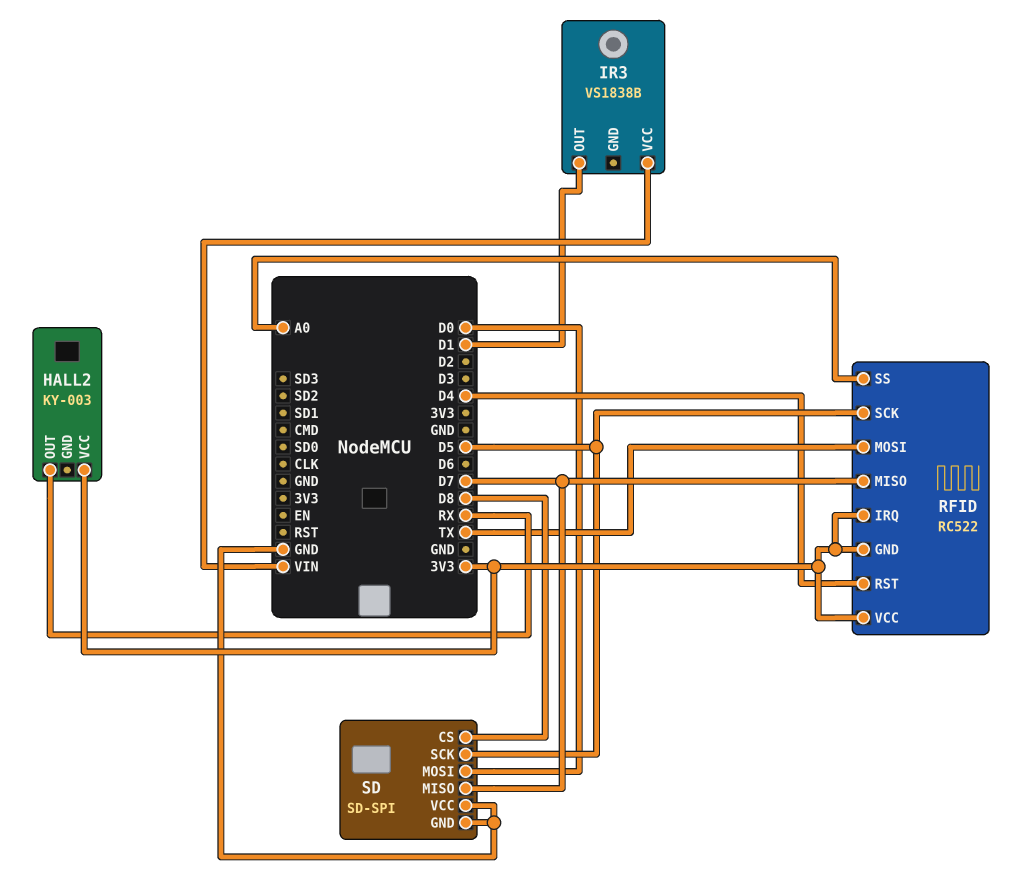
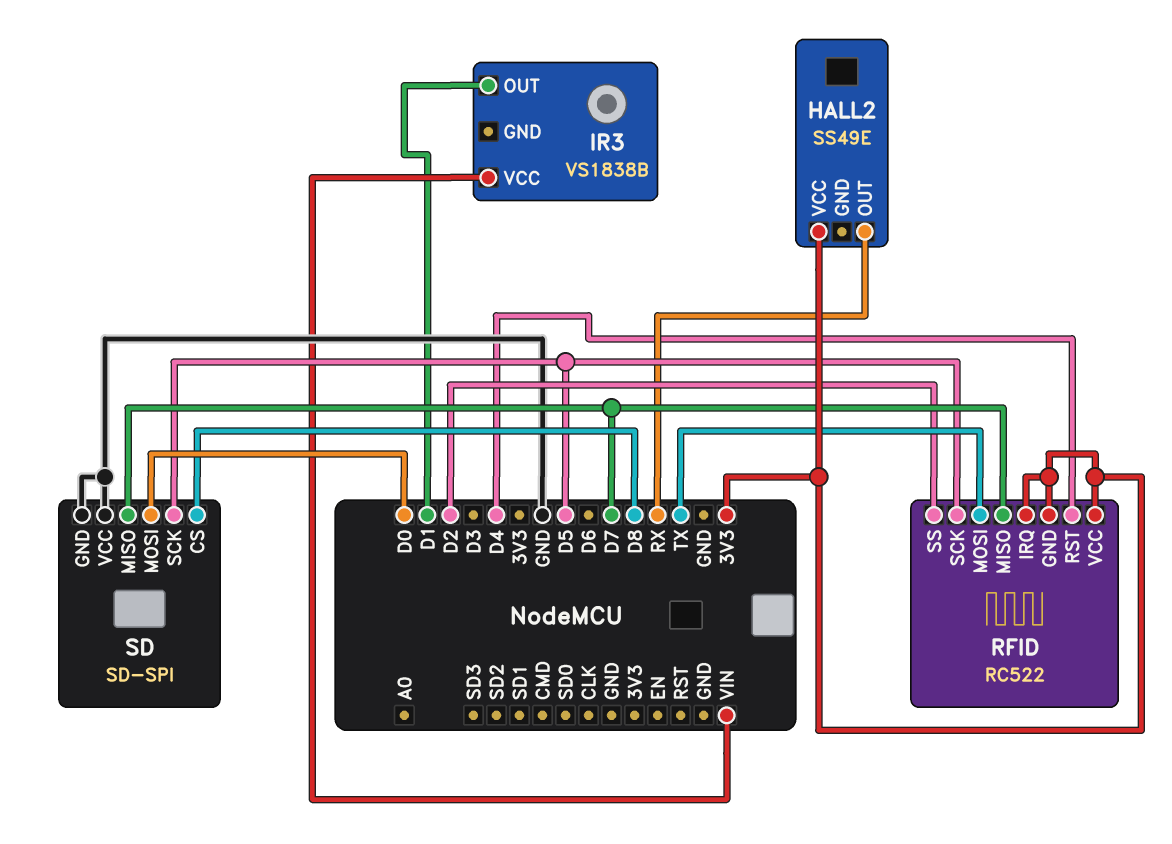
HALL2: KY-003 -> SS49E
RFID pin SS: A0 -> D2

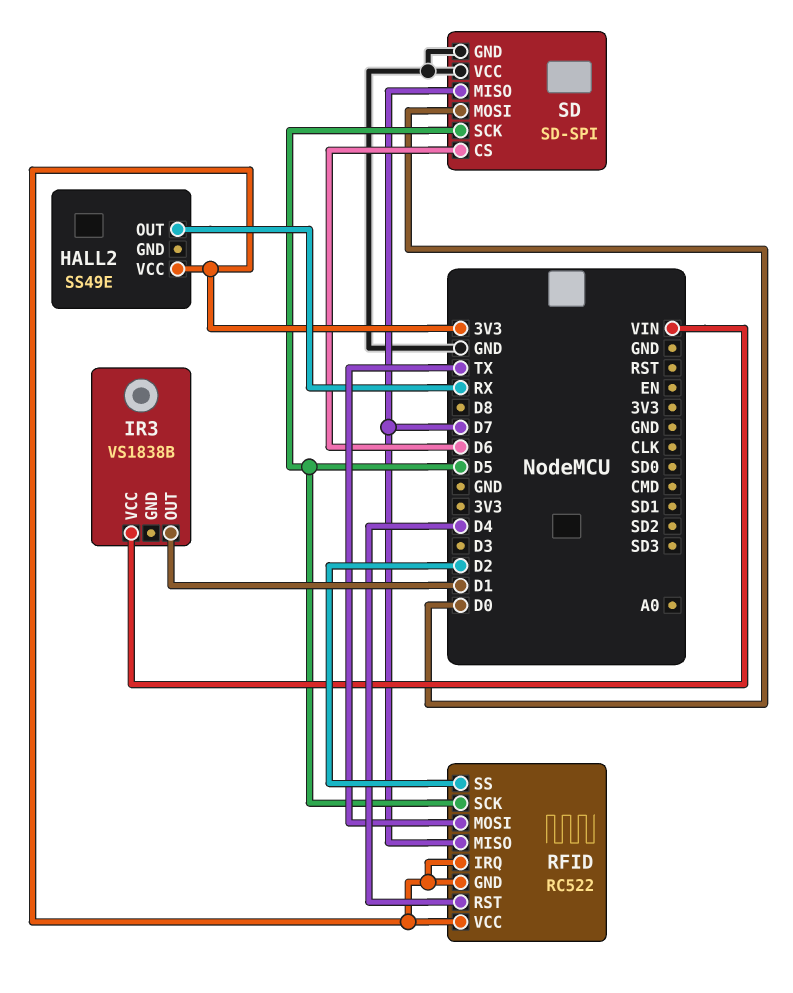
SD pin CS: D8 -> D6

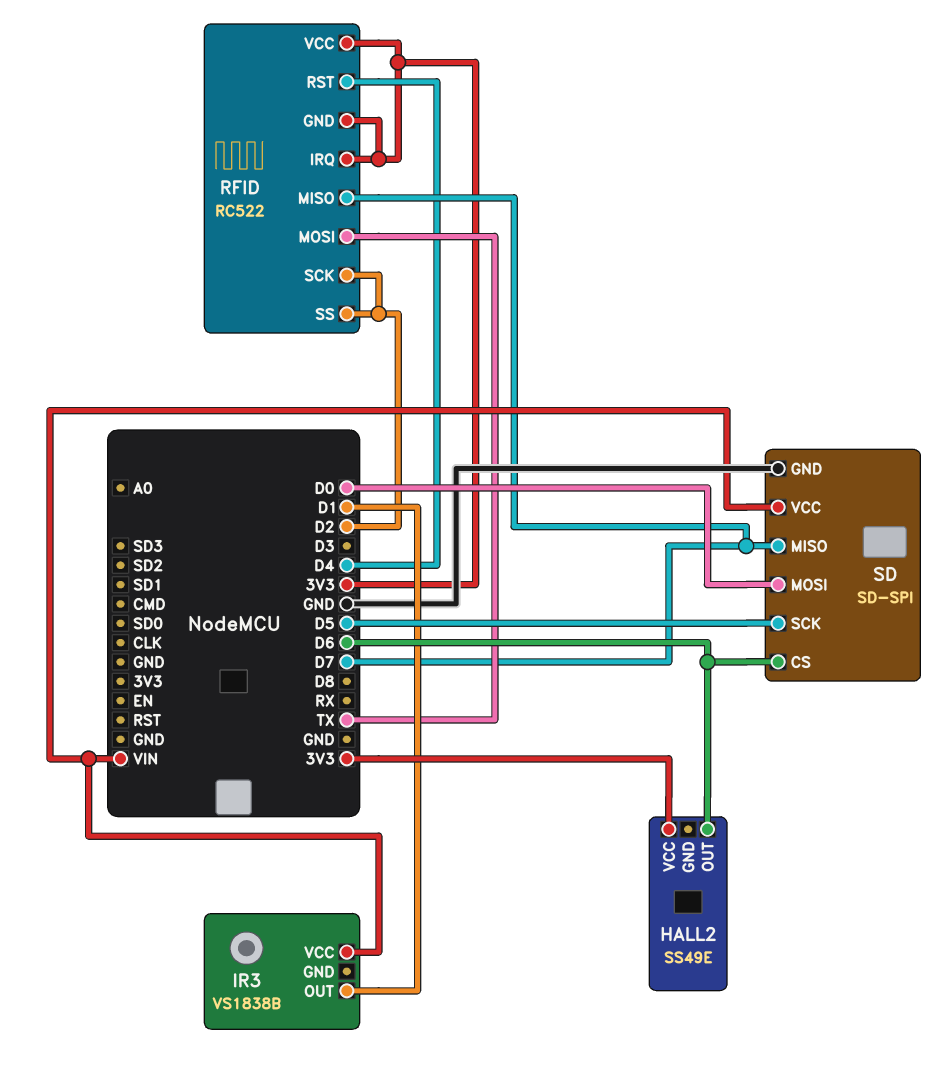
HALL2 pin OUT: RX -> D6
RFID pin SCK: D5 -> D2
SD pin VCC: GND -> VIN

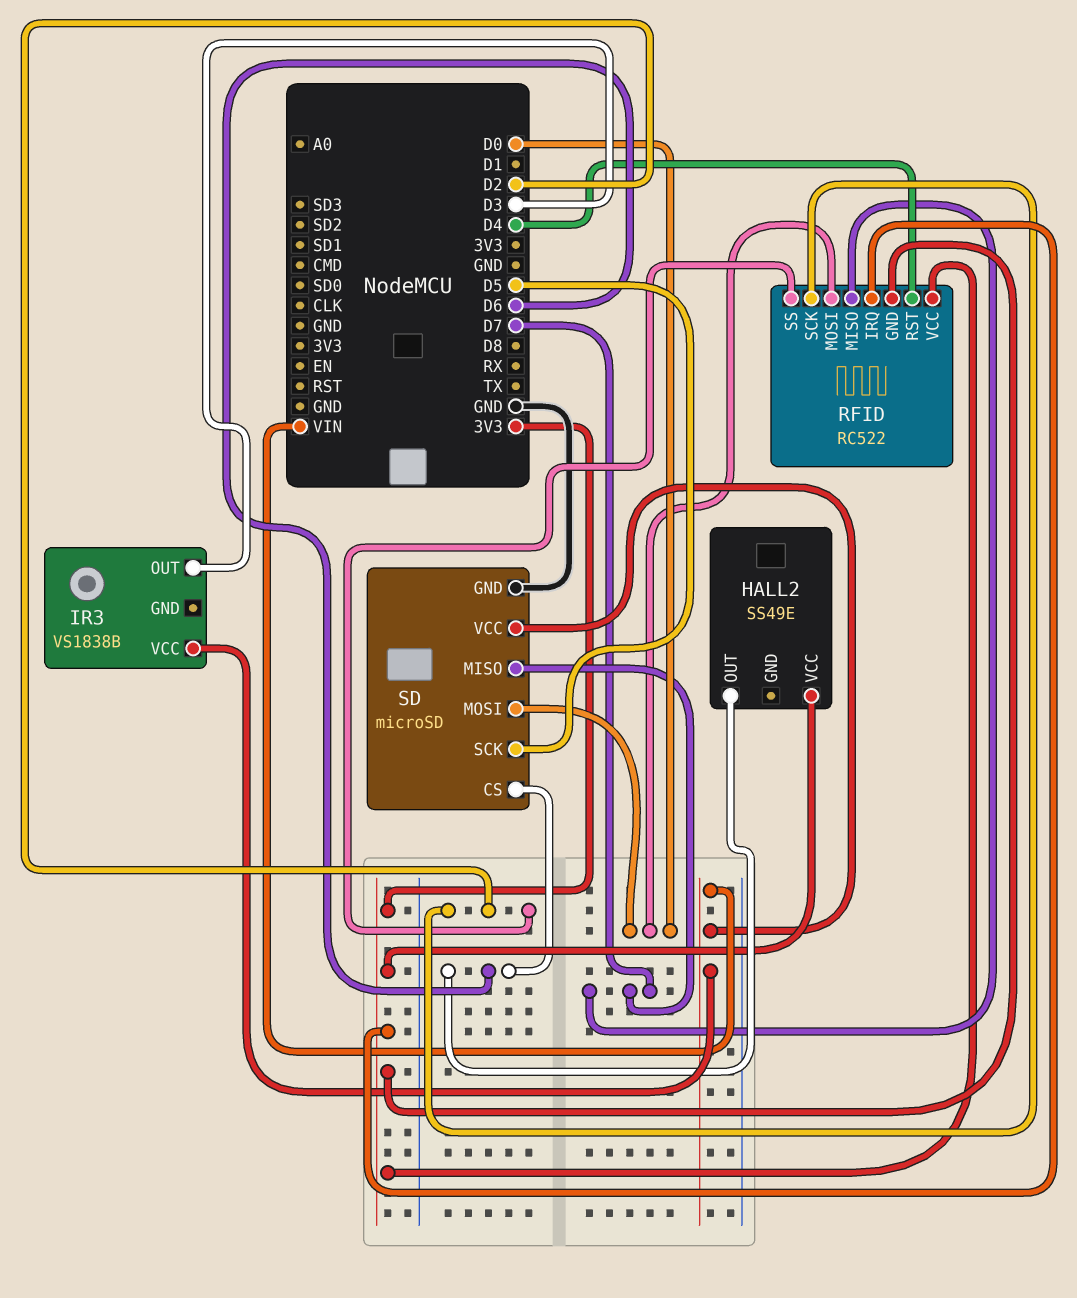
IR3 pin OUT: D1 -> D3
RFID pin MOSI: TX -> D0
SD: SD-SPI -> microSD

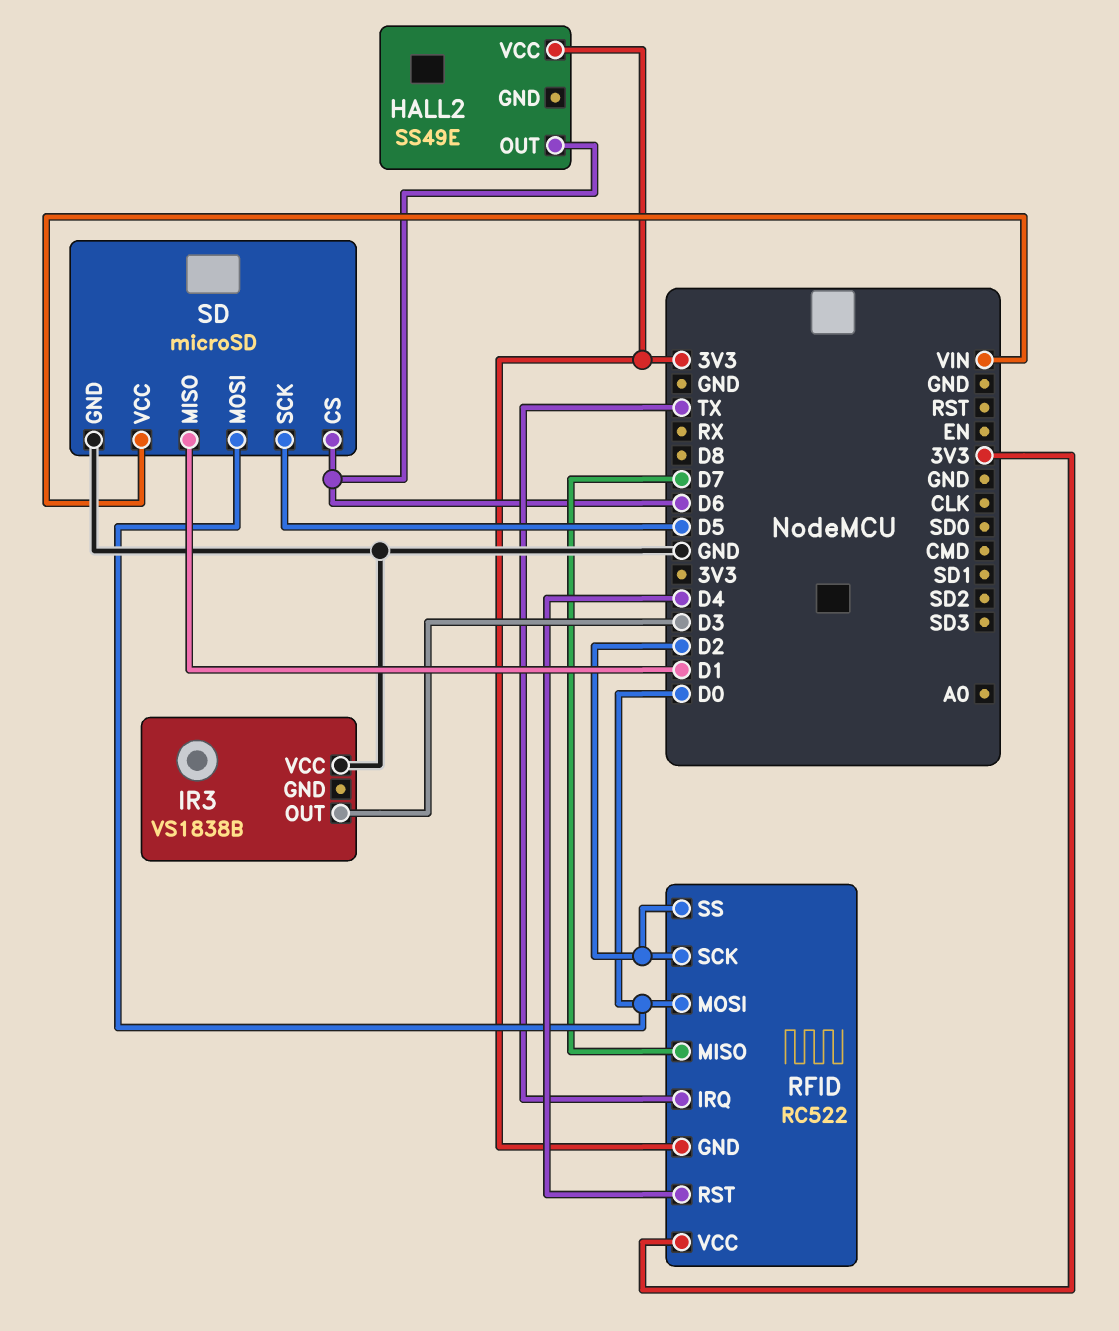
IR3 pin VCC: VIN -> GND
RFID pin IRQ: 3V3 -> TX
SD pin MISO: D7 -> D1

